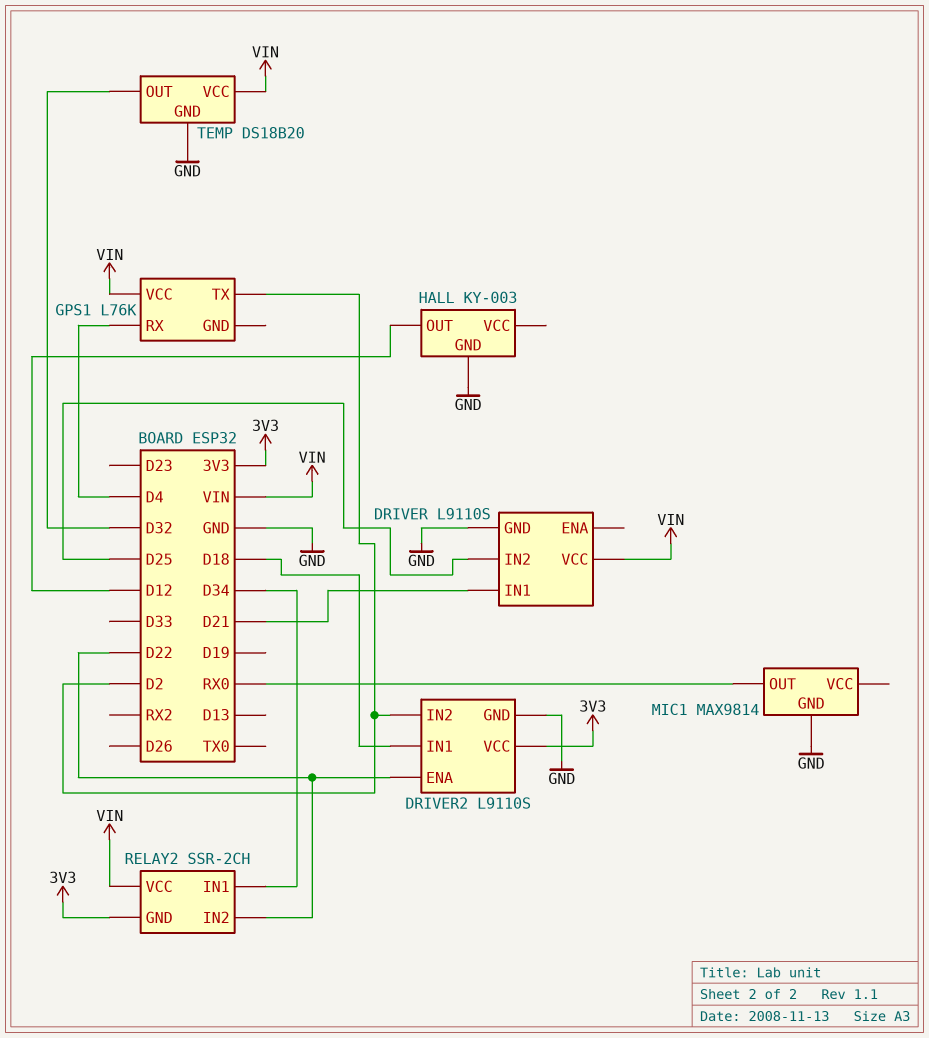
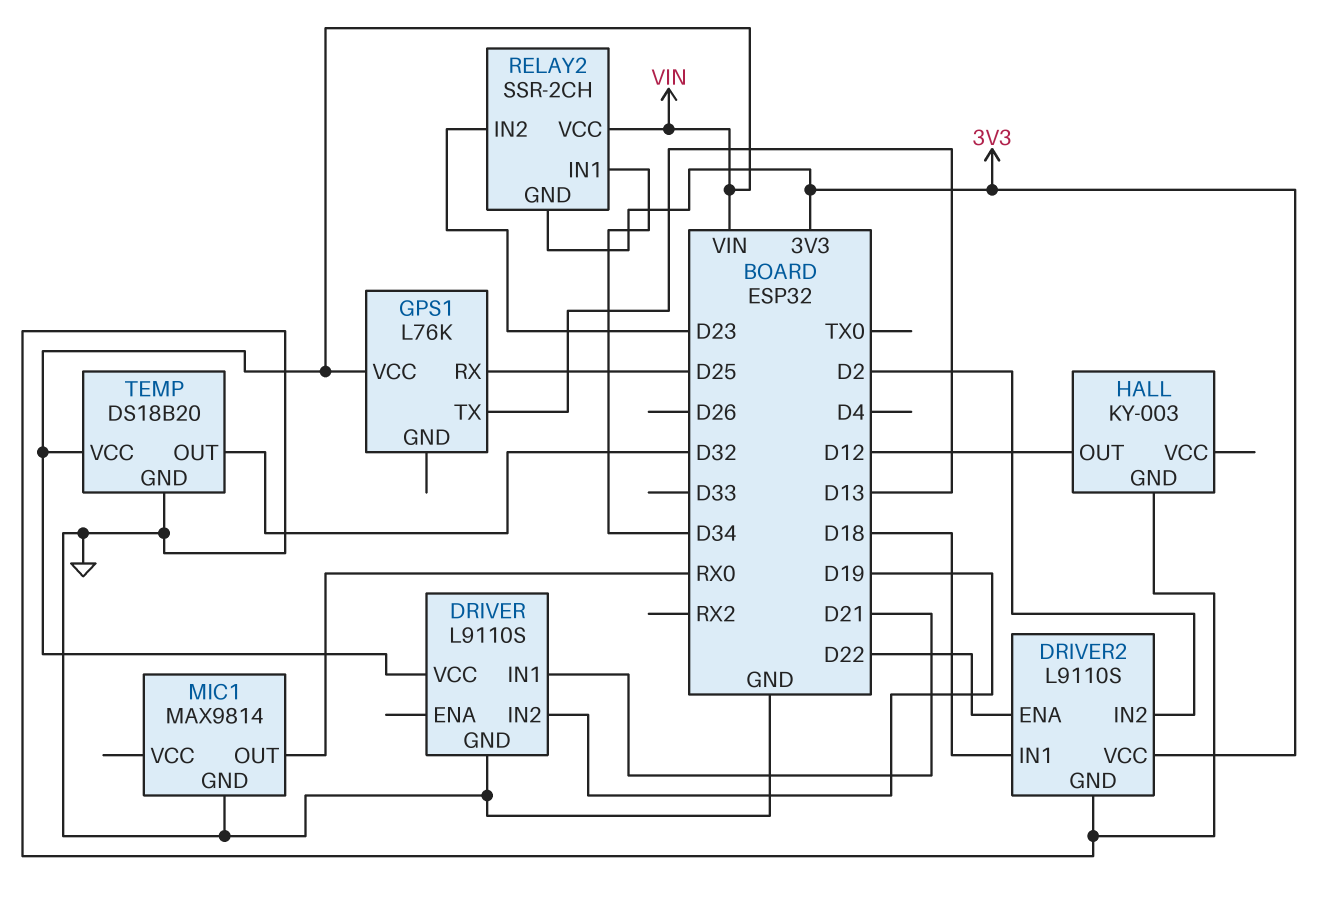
DRIVER pin IN2: D25 -> D19
GPS1 pin RX: D4 -> D25
GPS1 pin TX: D2 -> D13
RELAY2 pin IN2: D22 -> D23

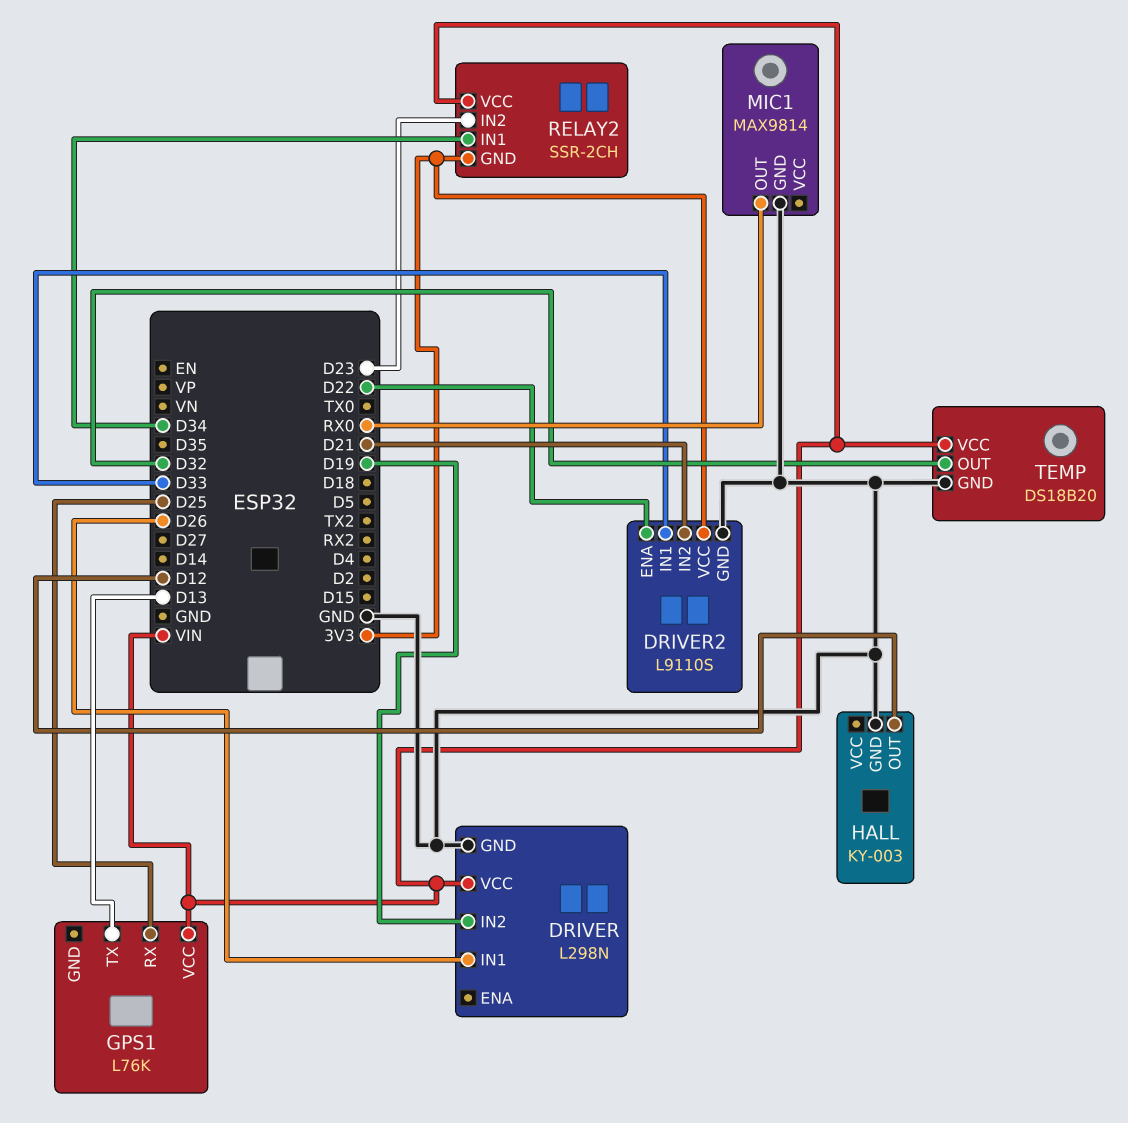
DRIVER: L9110S -> L298N
DRIVER pin IN1: D21 -> D26
DRIVER2 pin IN1: D18 -> D33
DRIVER2 pin IN2: D2 -> D21

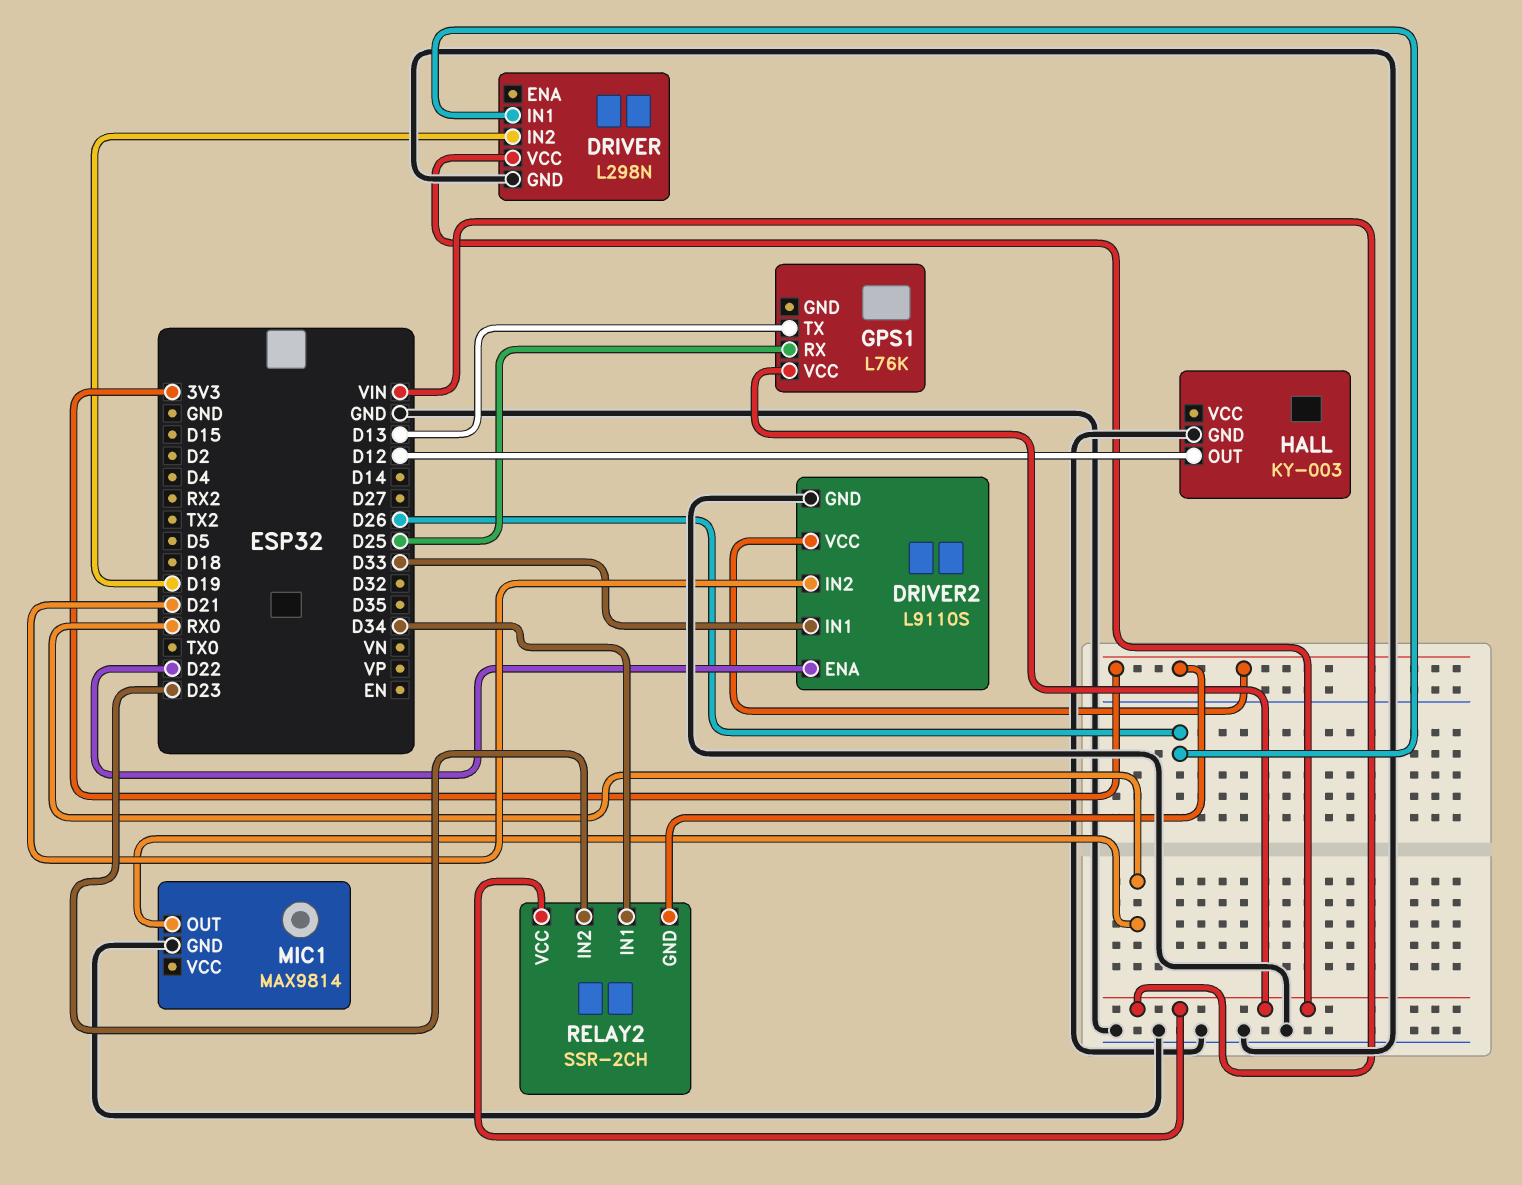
TEMP: DS18B20 -> none
TEMP pin GND: GND -> none
TEMP pin OUT: D32 -> none
TEMP pin VCC: VIN -> none

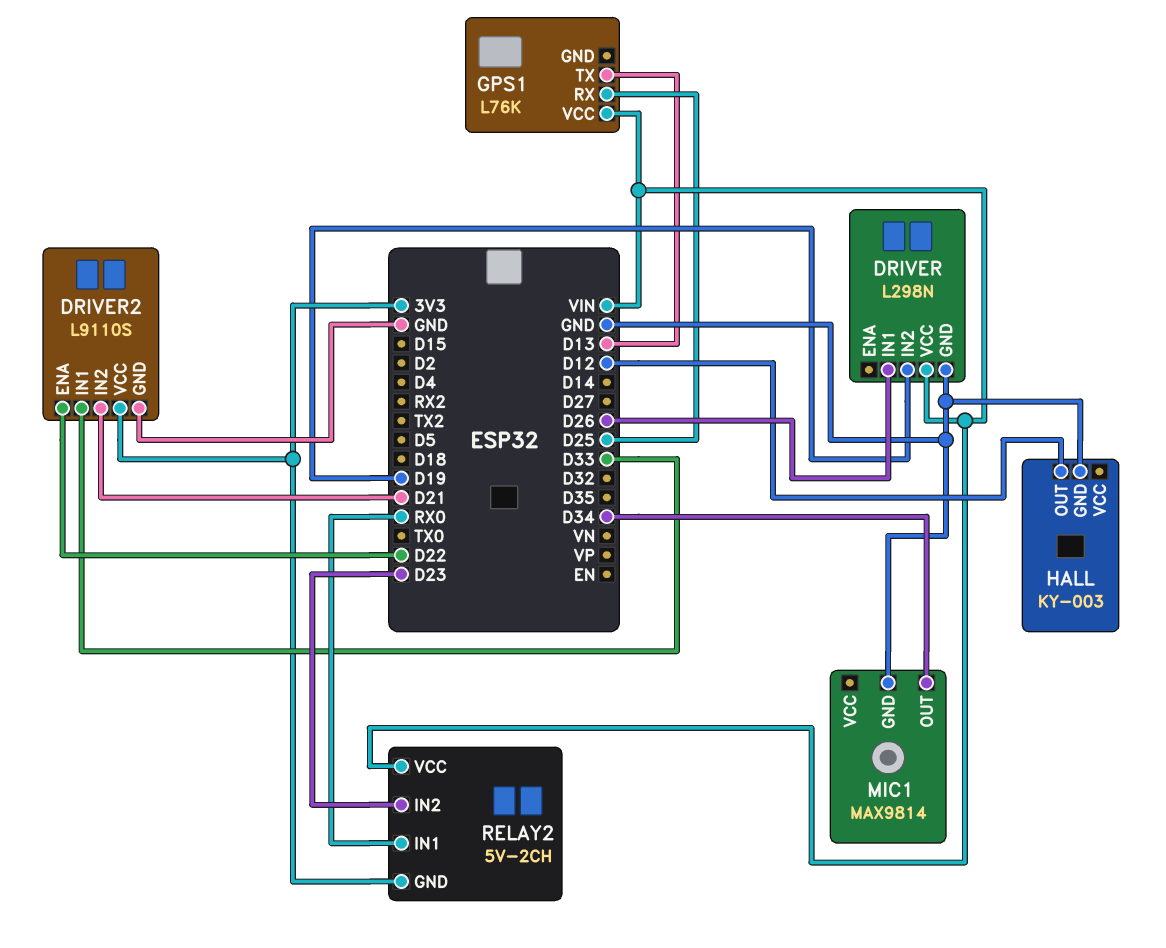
MIC1 pin OUT: RX0 -> D34
RELAY2: SSR-2CH -> 5V-2CH
RELAY2 pin IN1: D34 -> RX0

